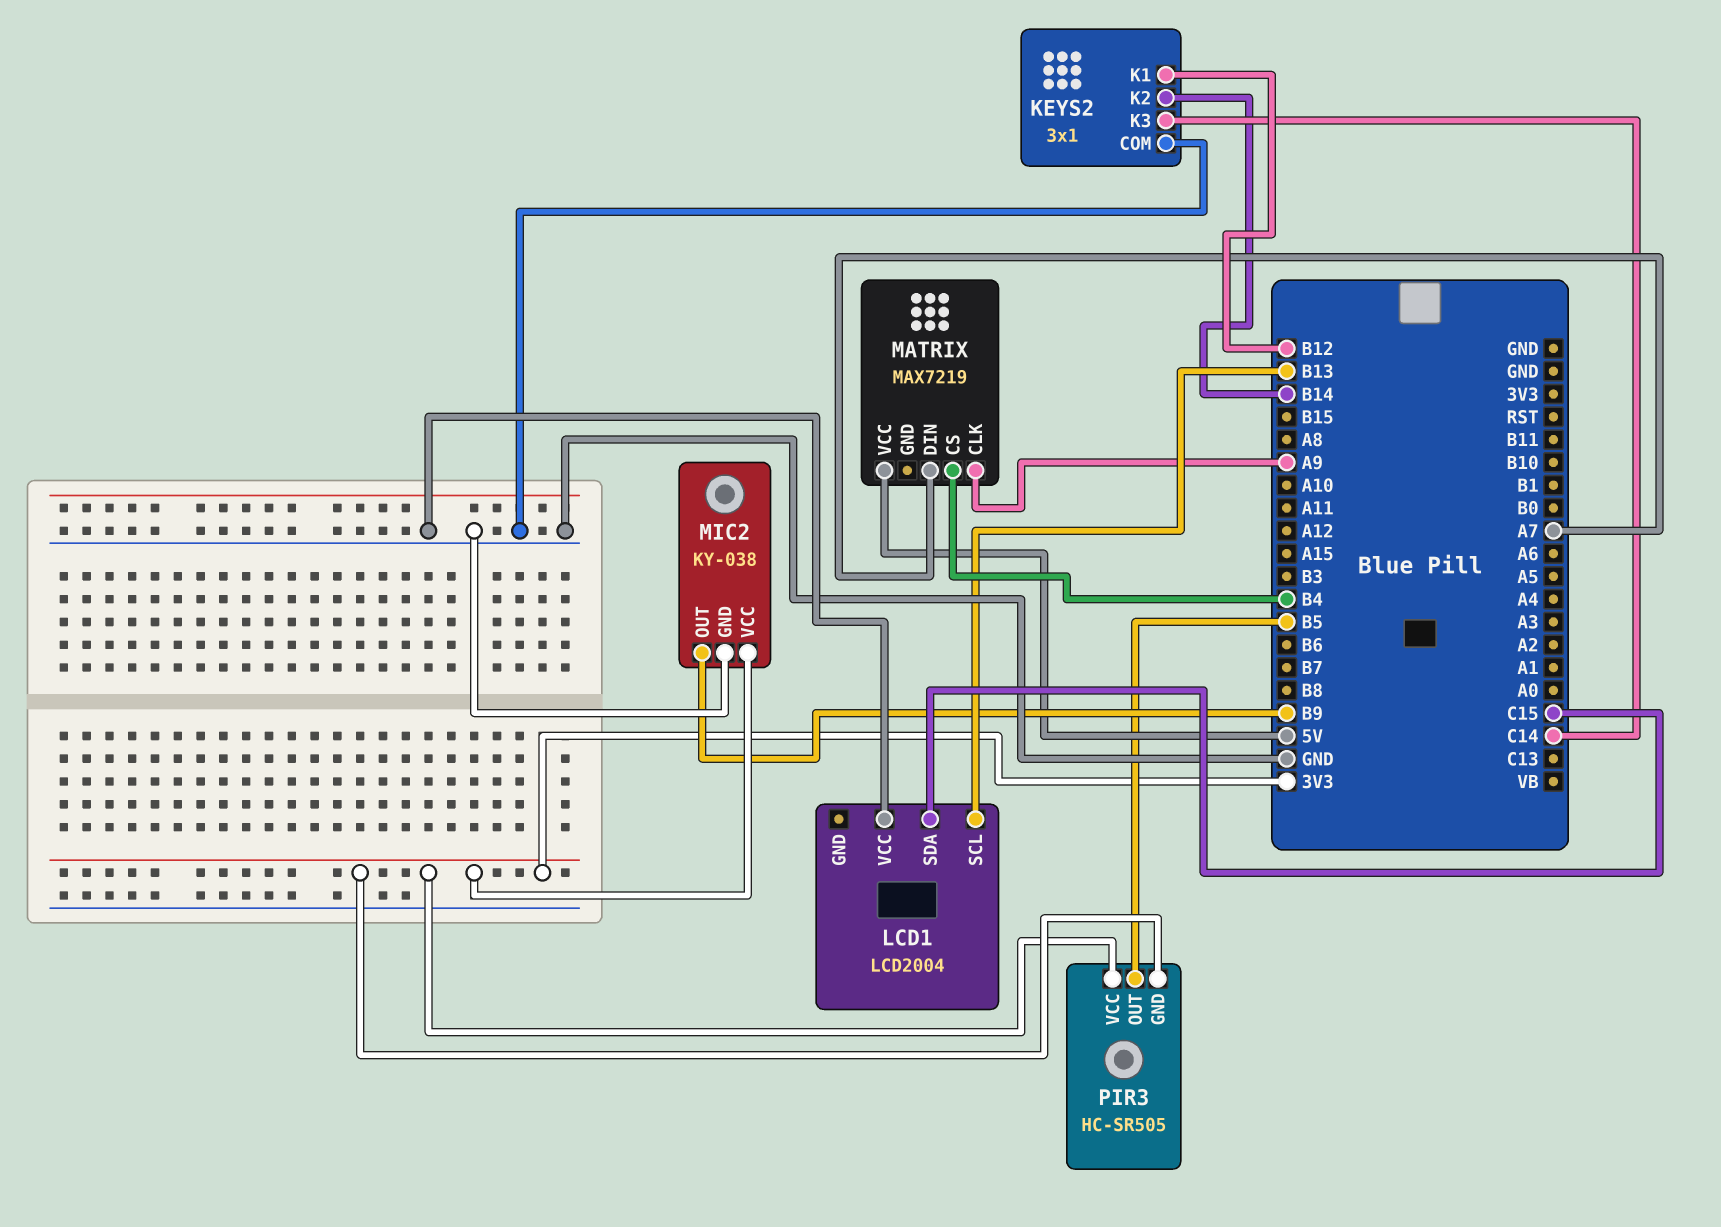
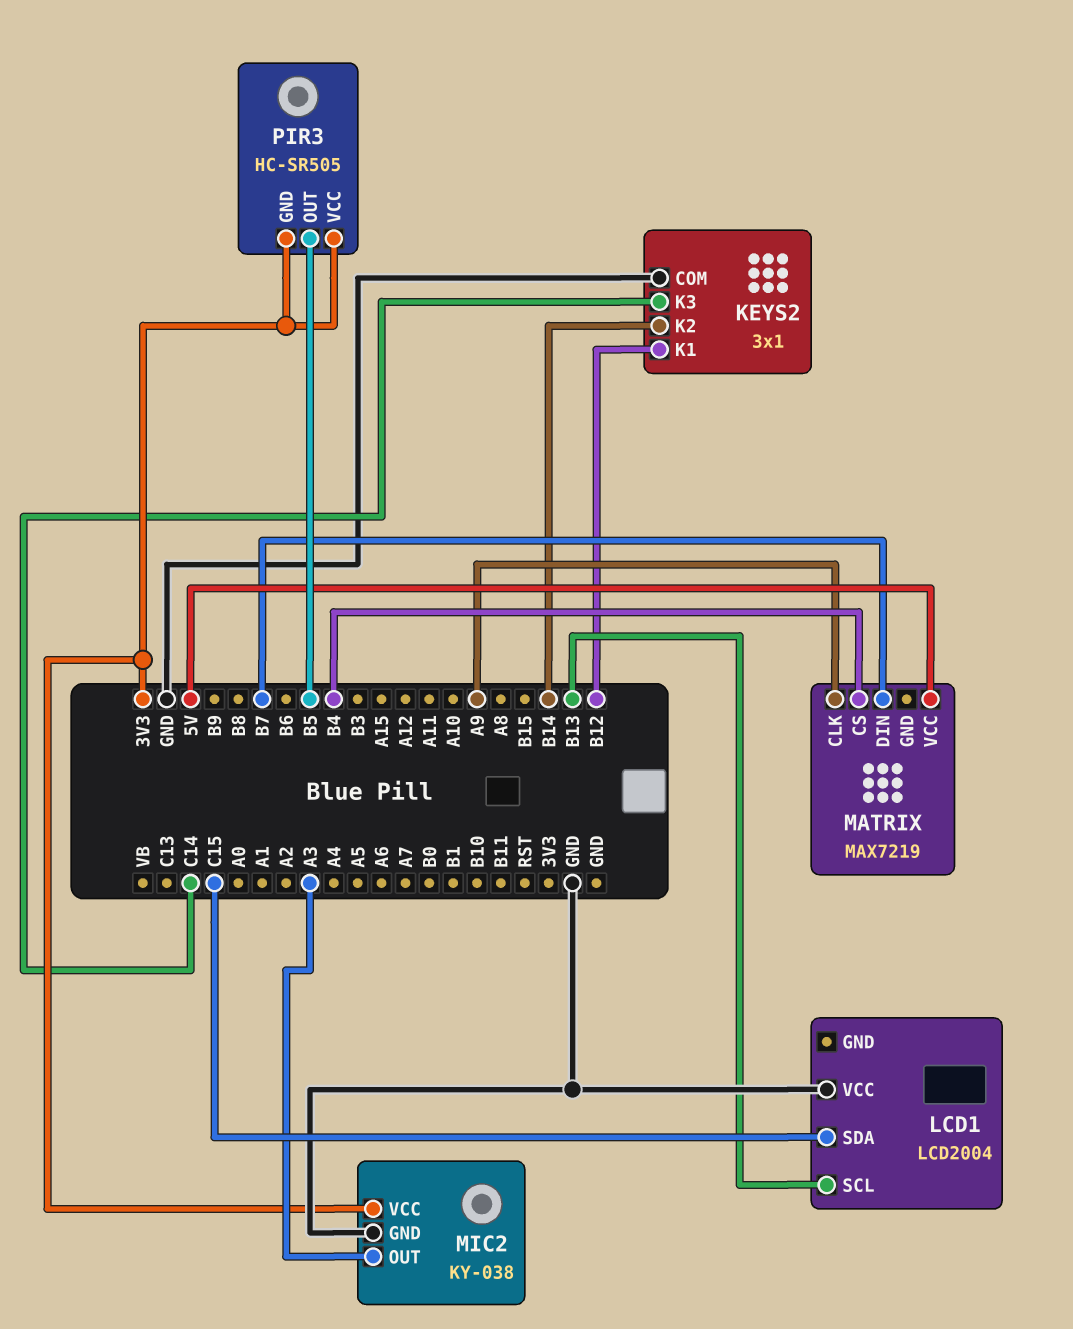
MATRIX pin DIN: A7 -> B7
MIC2 pin OUT: B9 -> A3

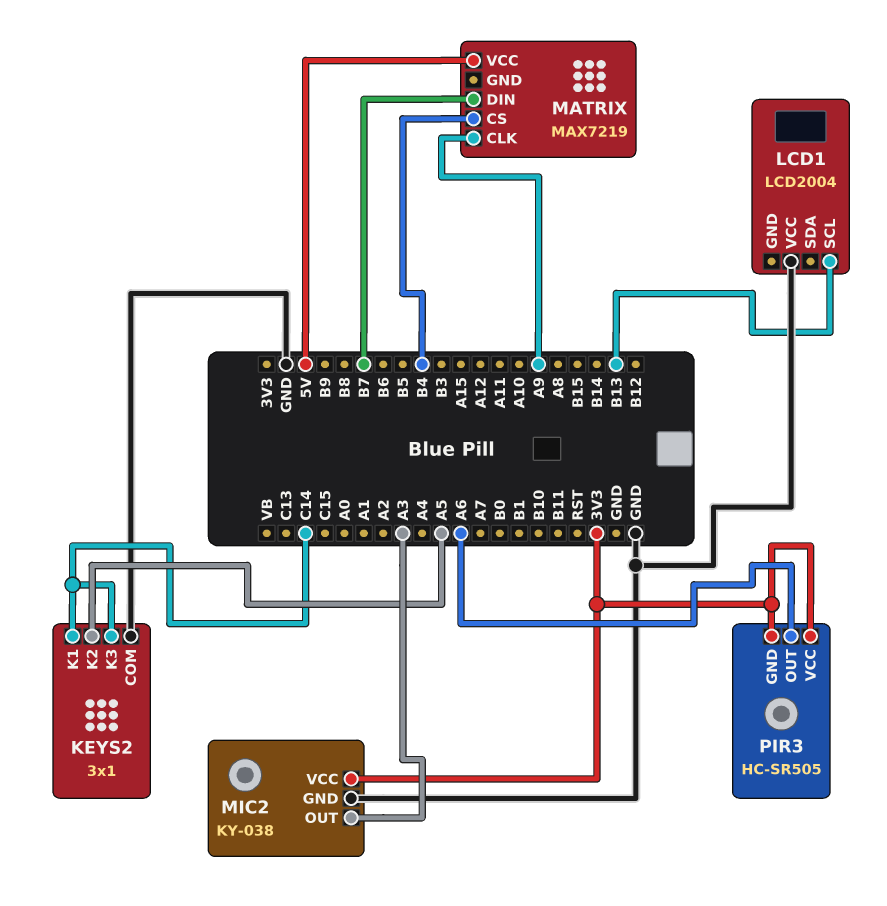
KEYS2 pin K1: B12 -> C14
KEYS2 pin K2: B14 -> A5
LCD1 pin SDA: C15 -> none
PIR3 pin OUT: B5 -> A6

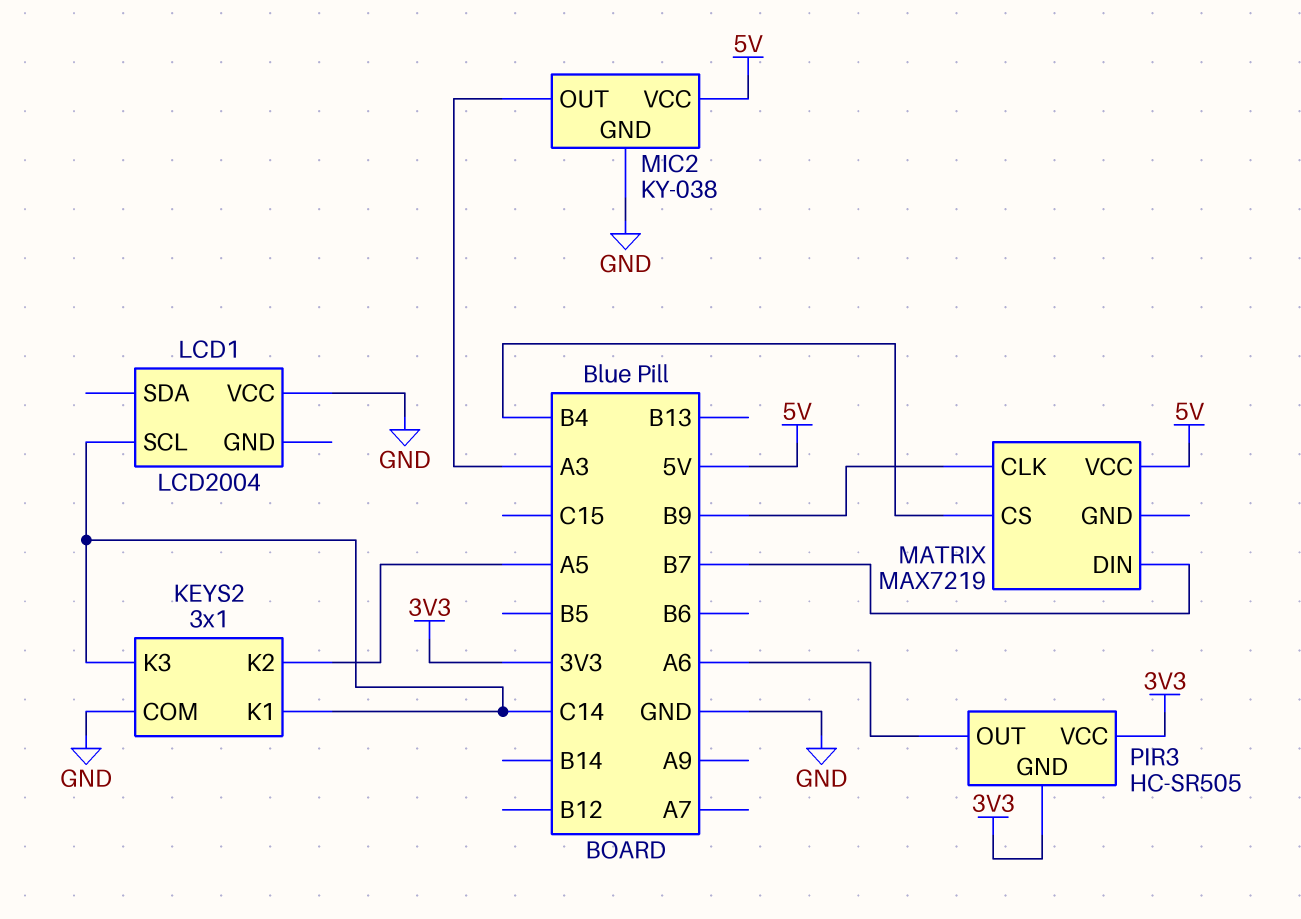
LCD1 pin SCL: B13 -> C14
MATRIX pin CLK: A9 -> B9
MIC2 pin VCC: 3V3 -> 5V

